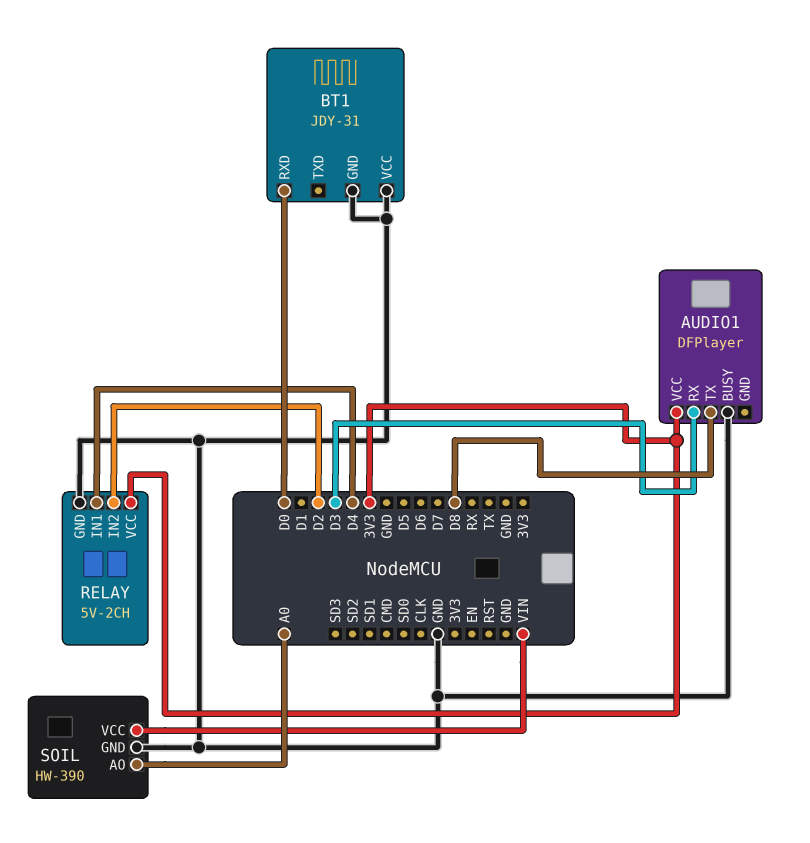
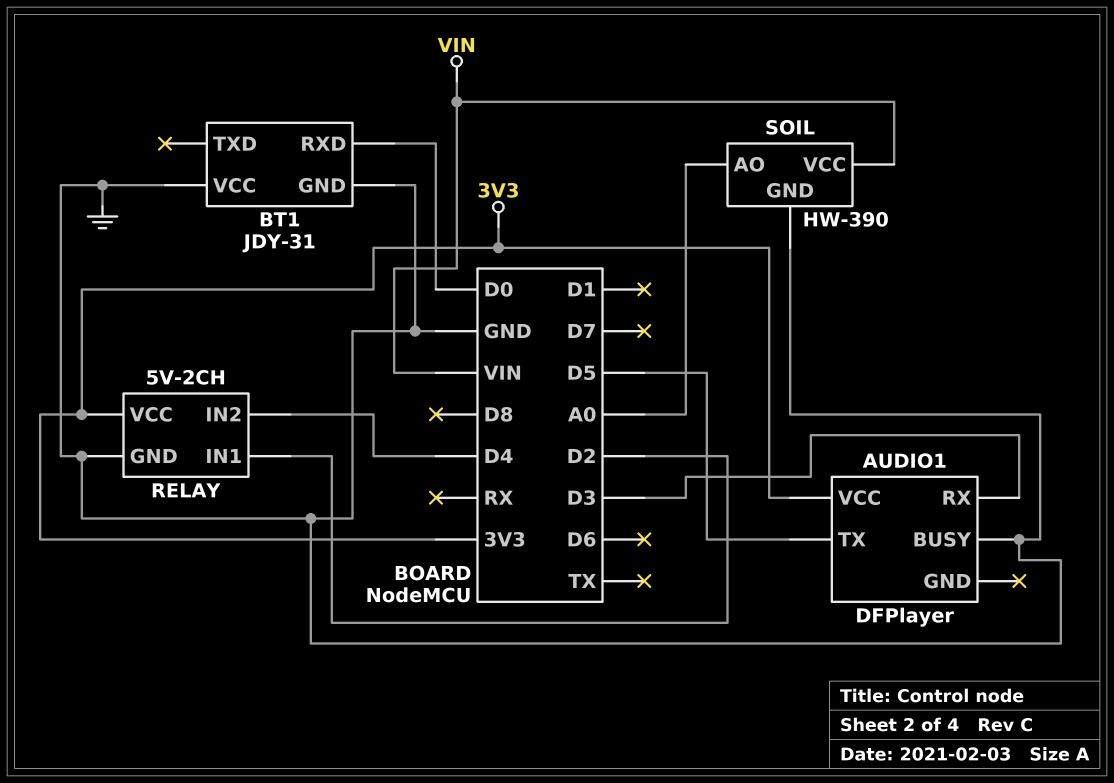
AUDIO1 pin TX: D8 -> D5
RELAY pin IN1: D4 -> D2
RELAY pin IN2: D2 -> D4

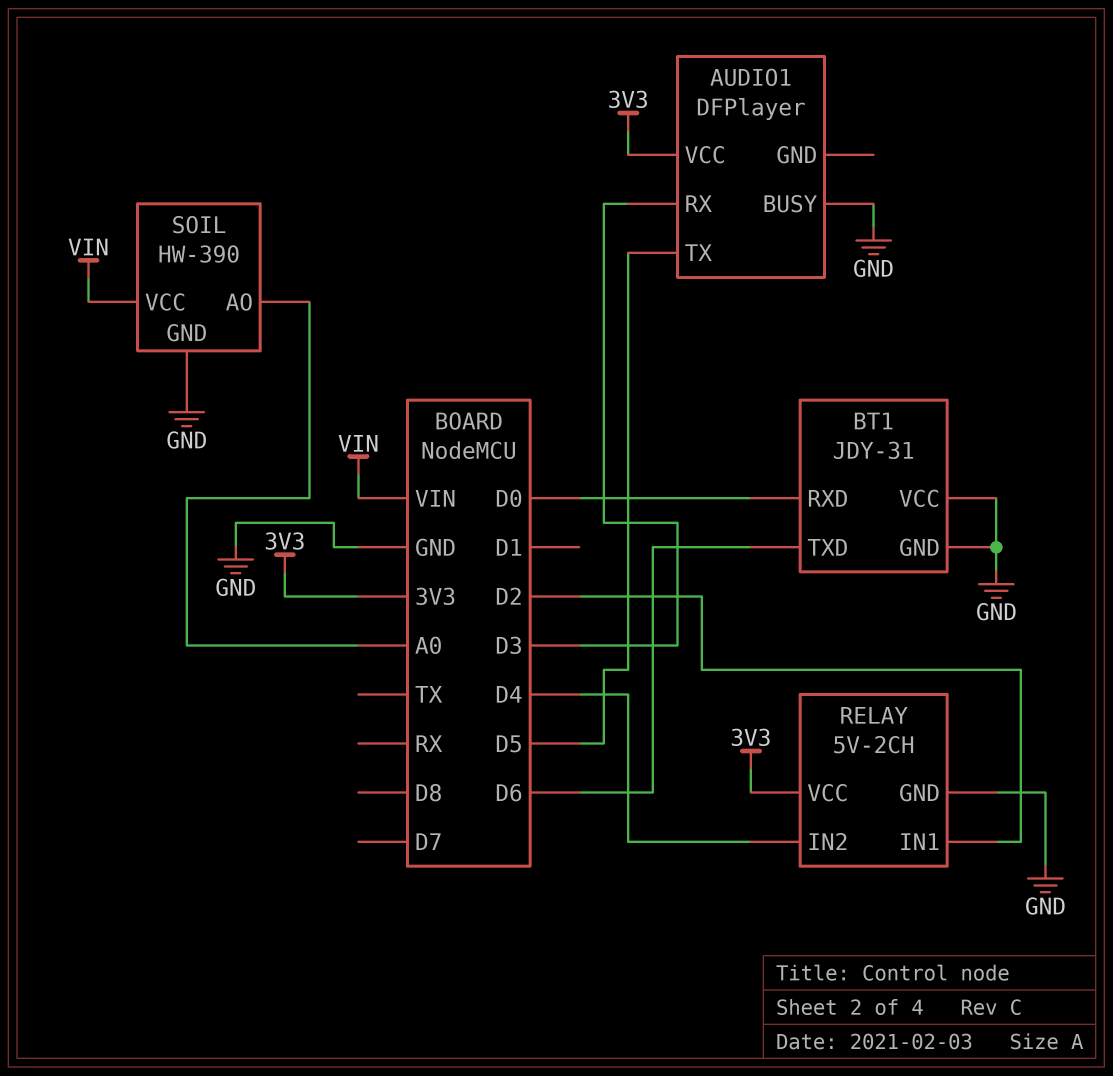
BT1 pin TXD: none -> D6

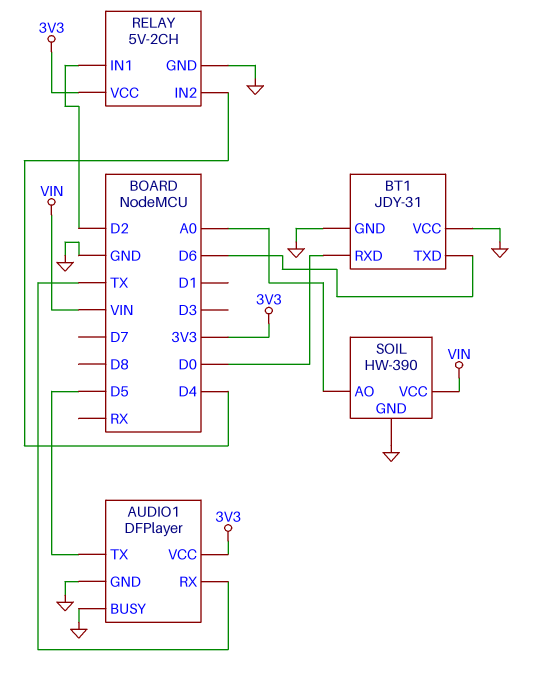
AUDIO1 pin GND: none -> GND
AUDIO1 pin RX: D3 -> TX

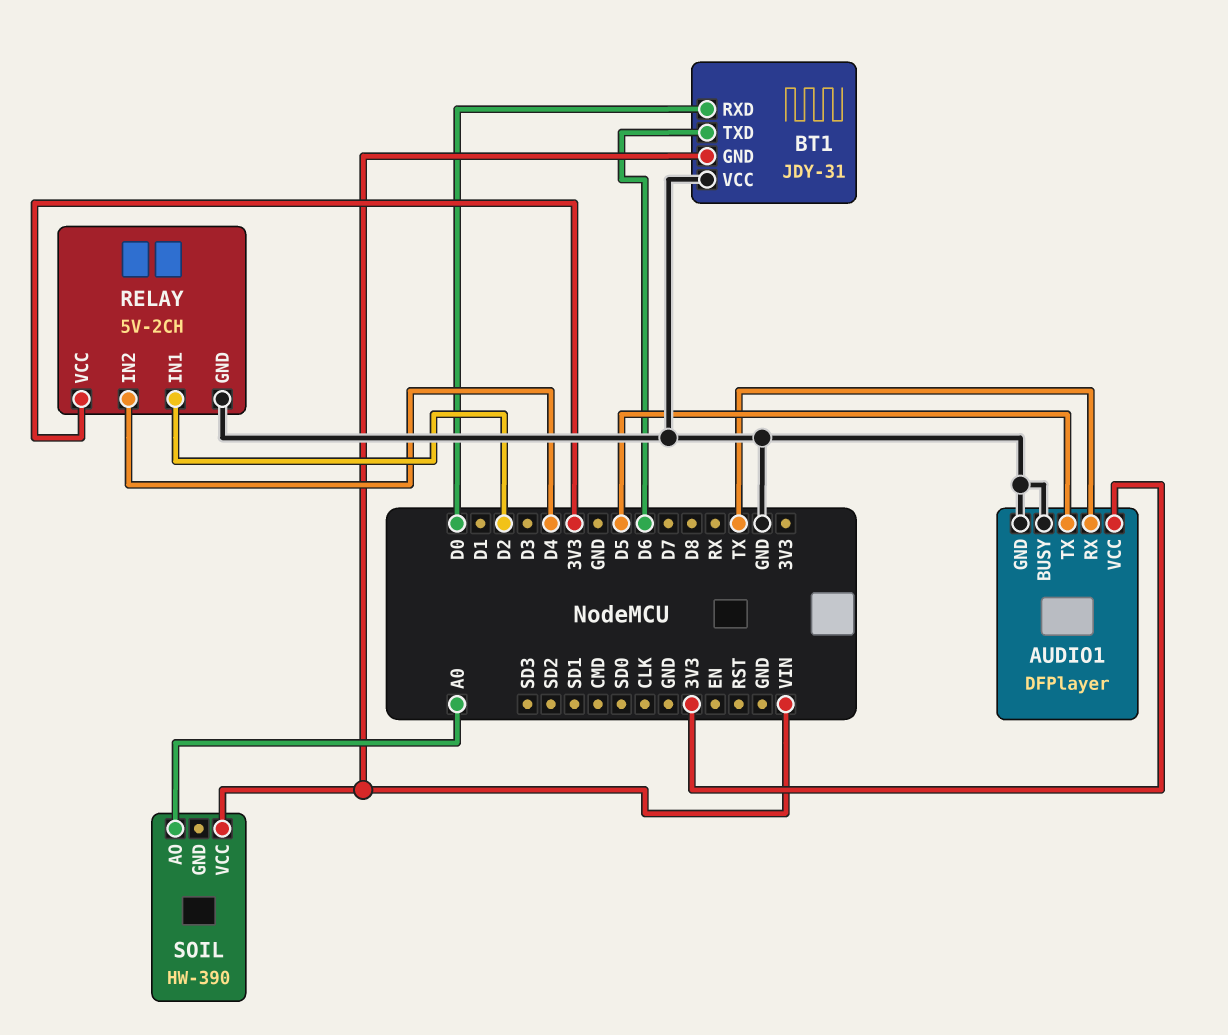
BT1 pin GND: GND -> VIN
SOIL pin GND: GND -> none

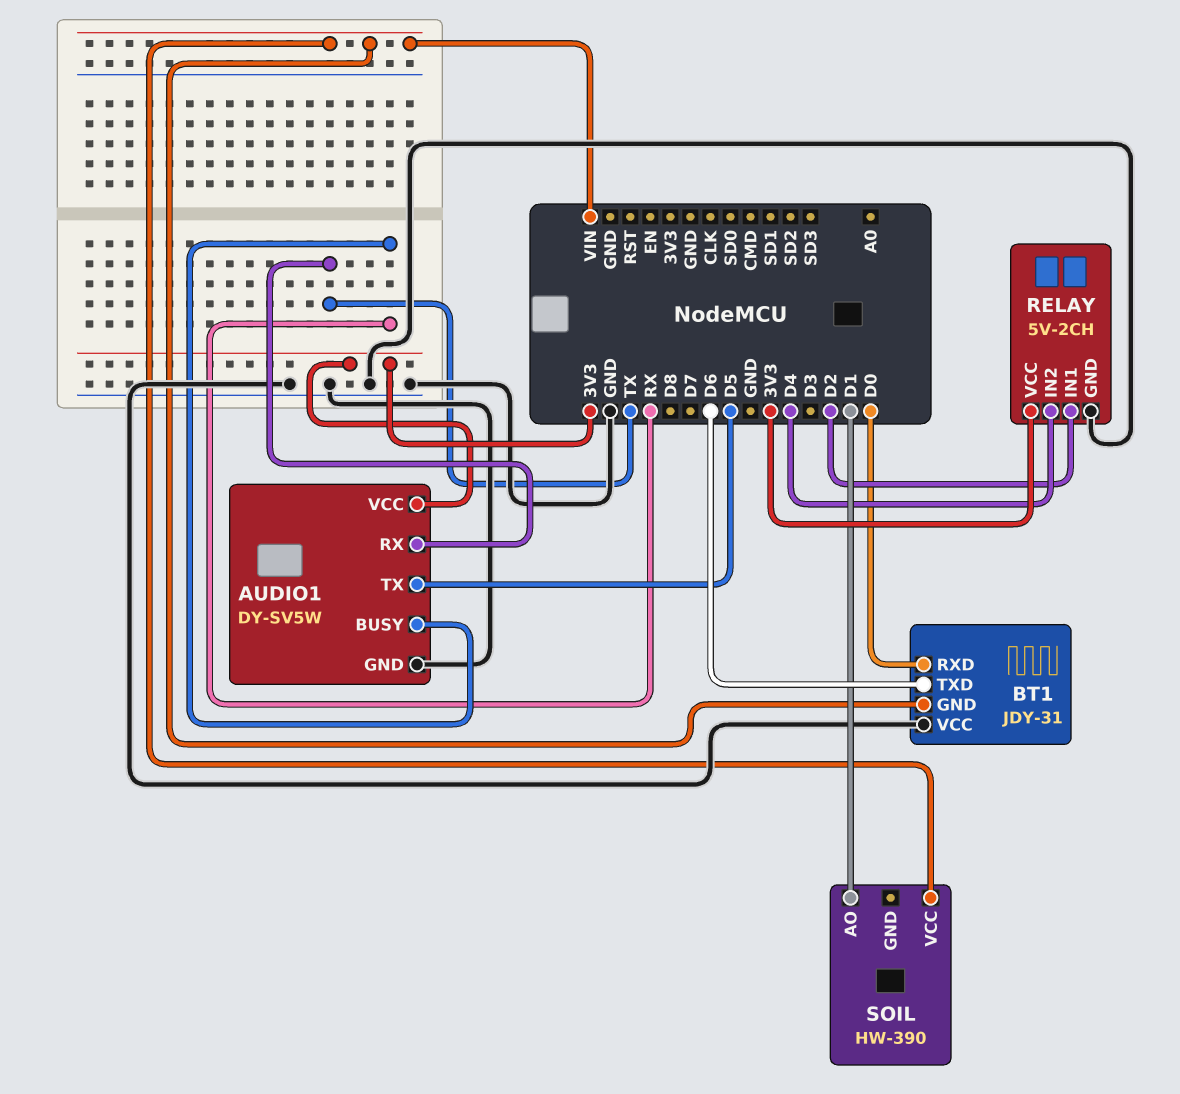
AUDIO1: DFPlayer -> DY-SV5W
AUDIO1 pin BUSY: GND -> RX
SOIL pin AO: A0 -> D1

